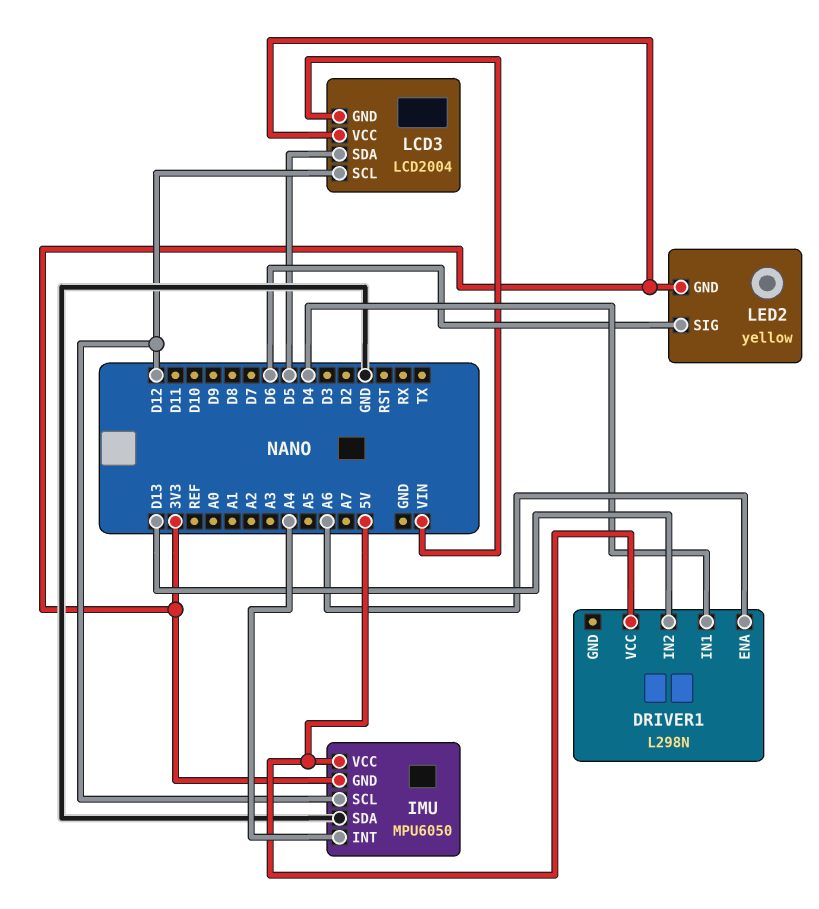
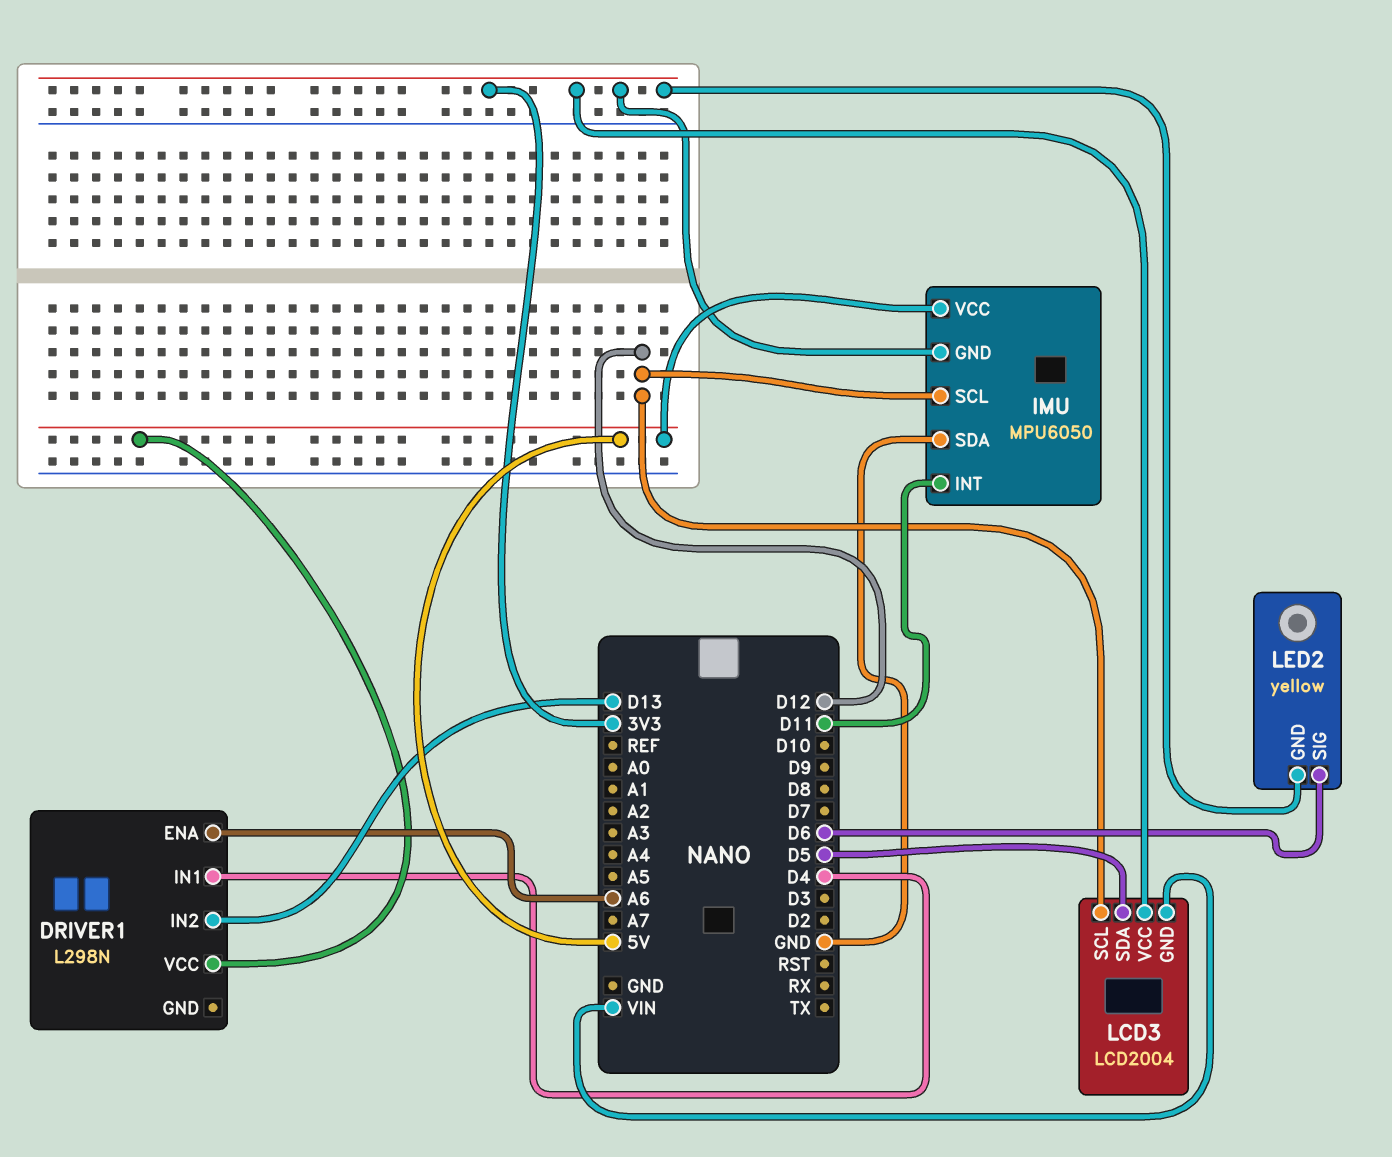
IMU pin INT: A4 -> D11

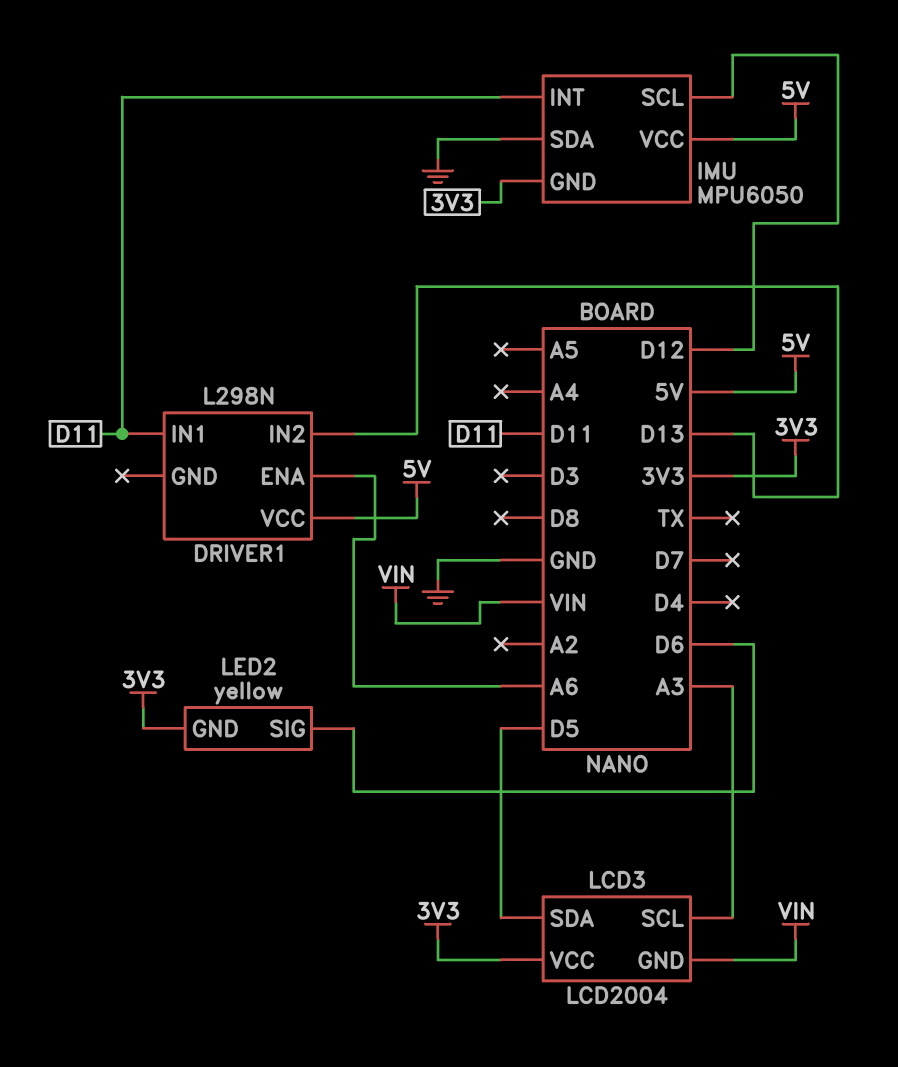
DRIVER1 pin IN1: D4 -> D11
LCD3 pin SCL: D12 -> A3

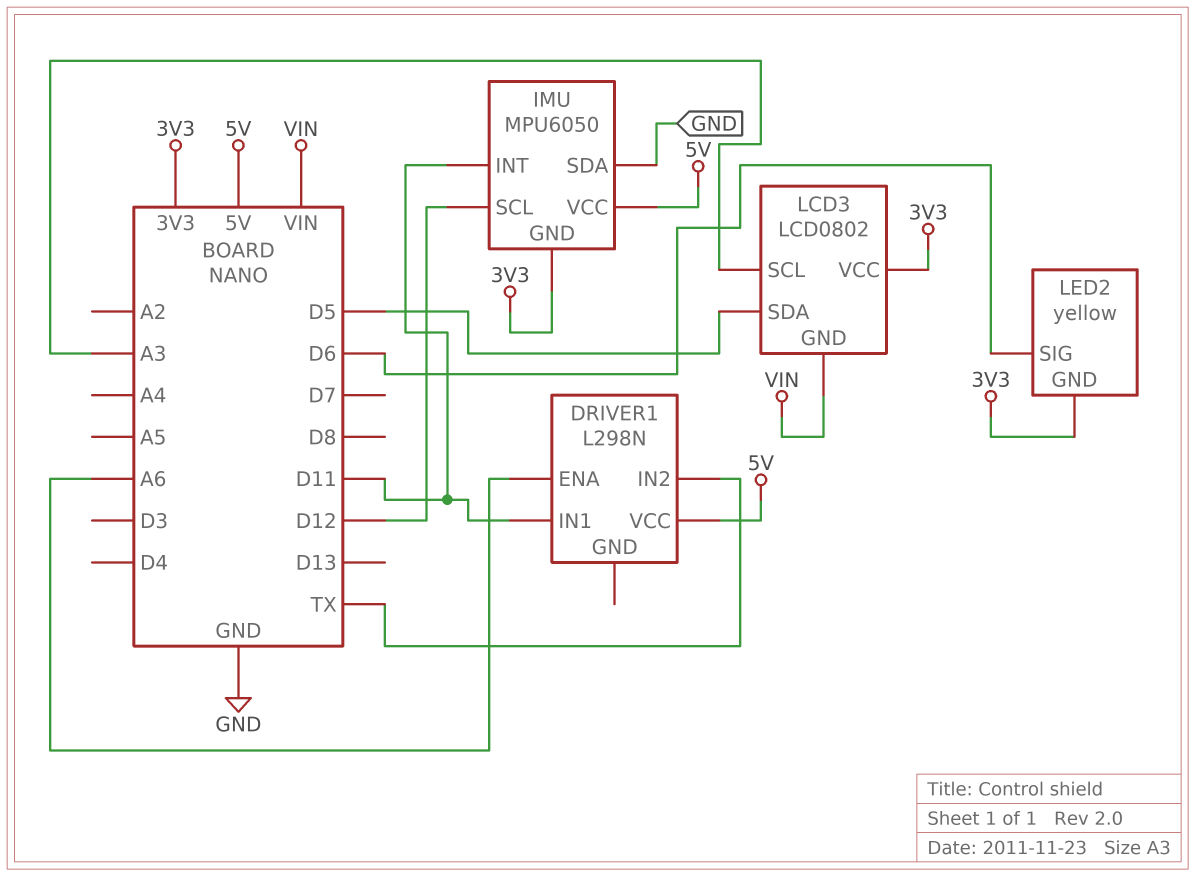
DRIVER1 pin IN2: D13 -> TX
LCD3: LCD2004 -> LCD0802

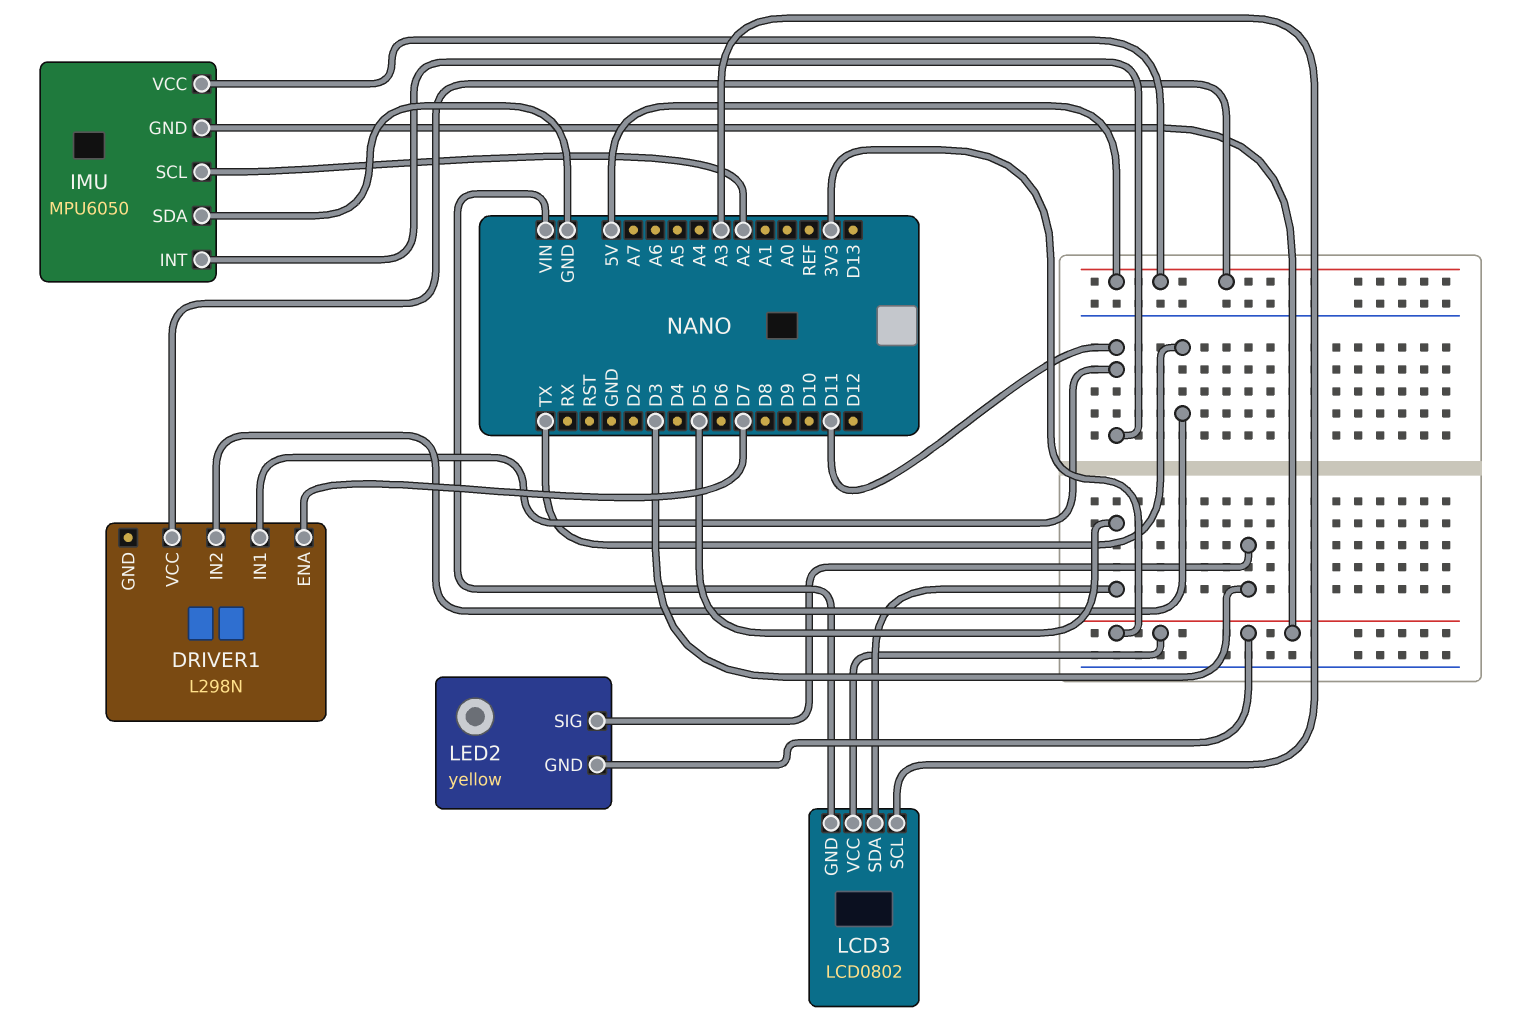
DRIVER1 pin ENA: A6 -> D7
IMU pin SCL: D12 -> A2
LED2 pin SIG: D6 -> D3

